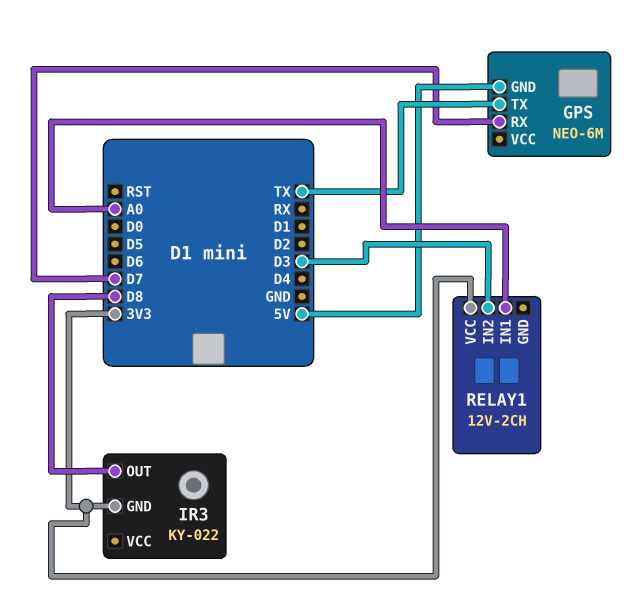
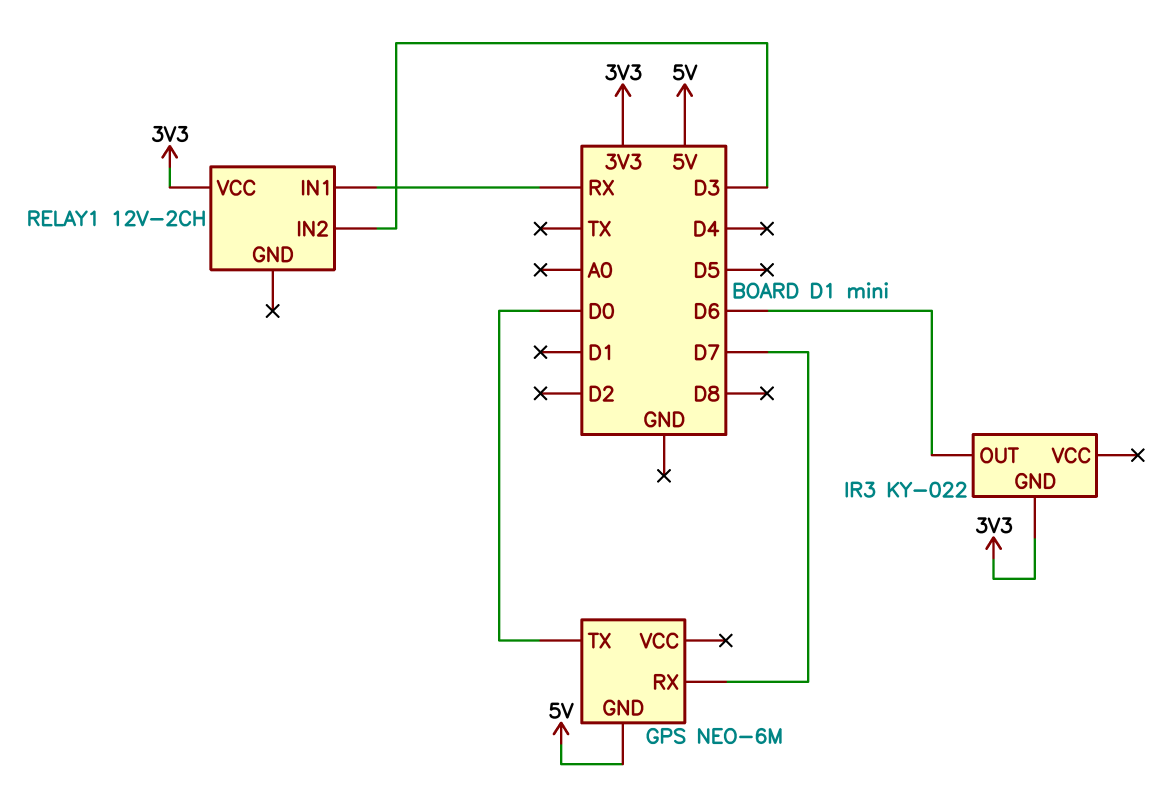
GPS pin TX: TX -> D0
IR3 pin OUT: D8 -> D6
RELAY1 pin IN1: A0 -> RX

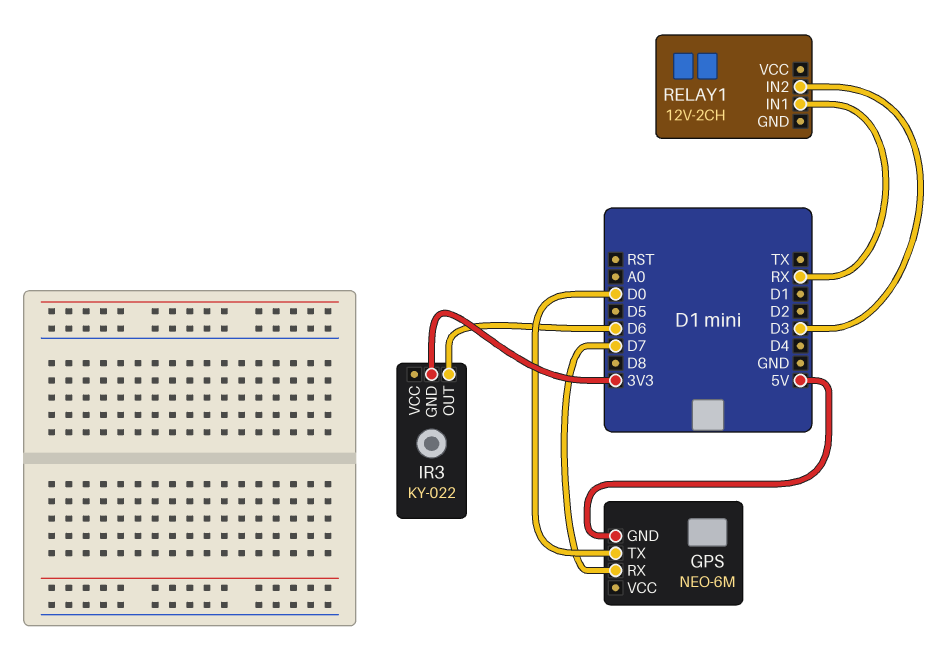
RELAY1 pin VCC: 3V3 -> none

